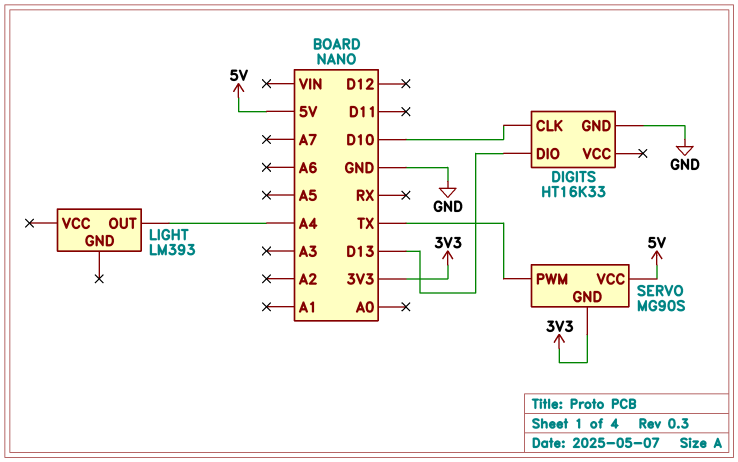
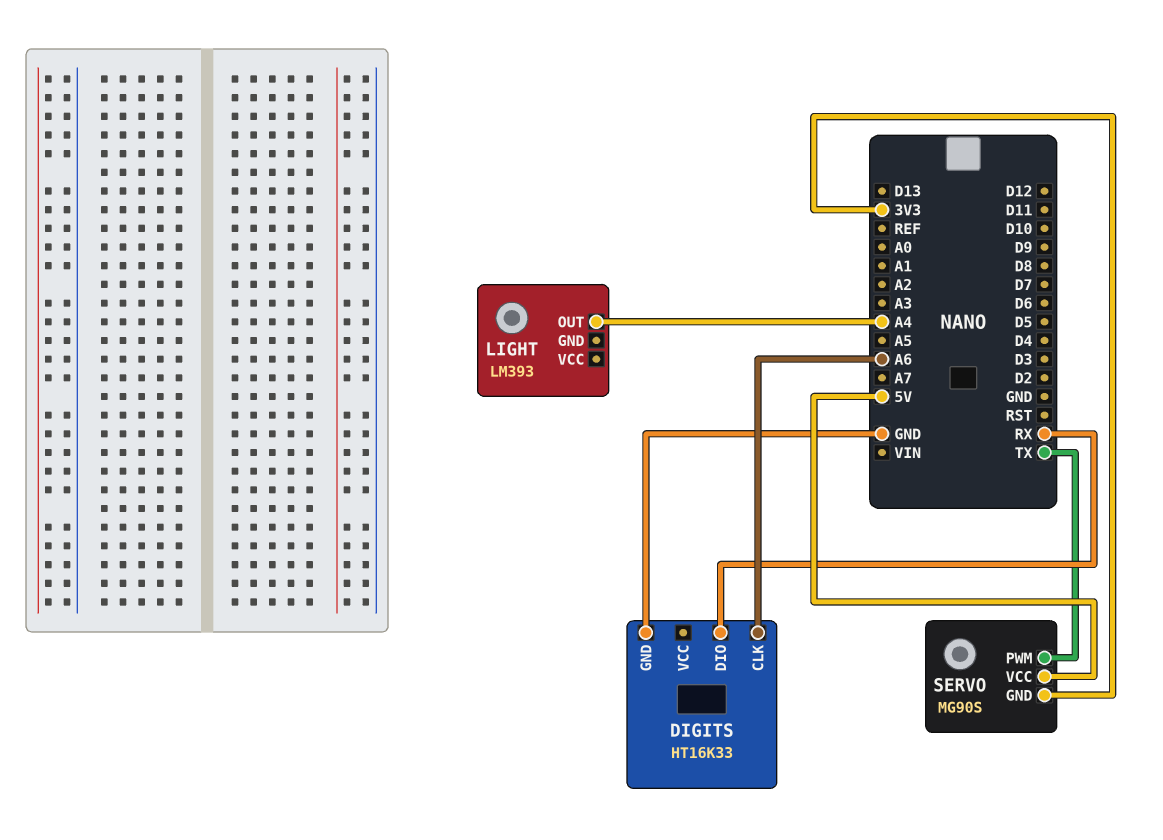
DIGITS pin CLK: D10 -> A6
DIGITS pin DIO: D13 -> RX

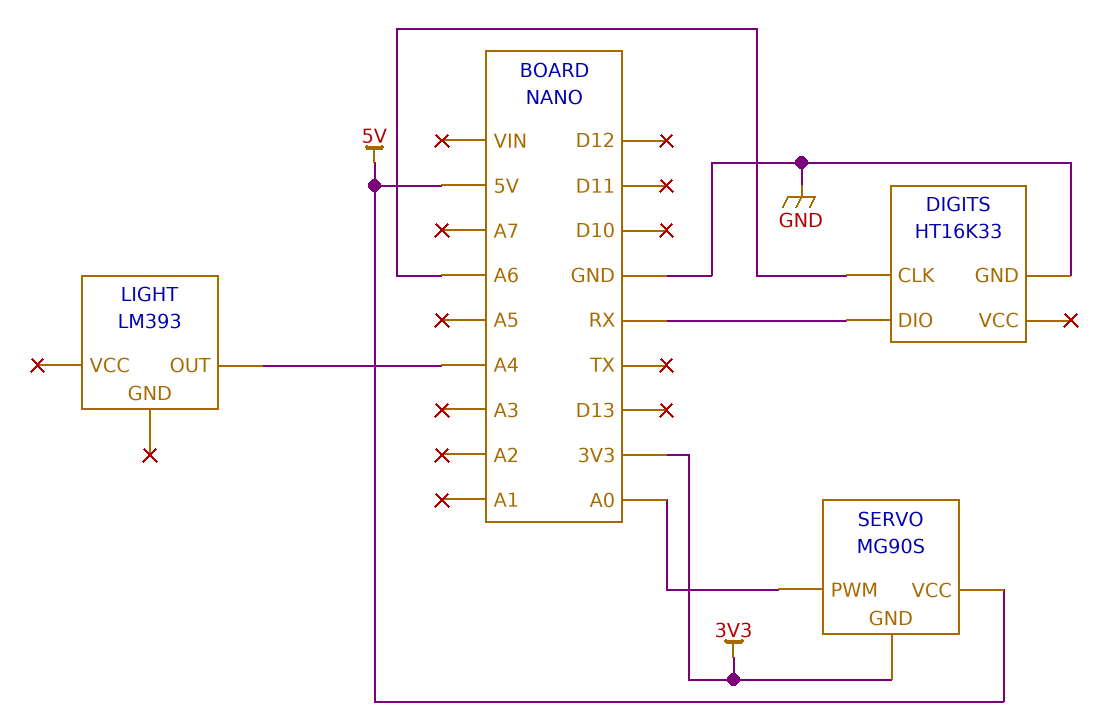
SERVO pin PWM: TX -> A0

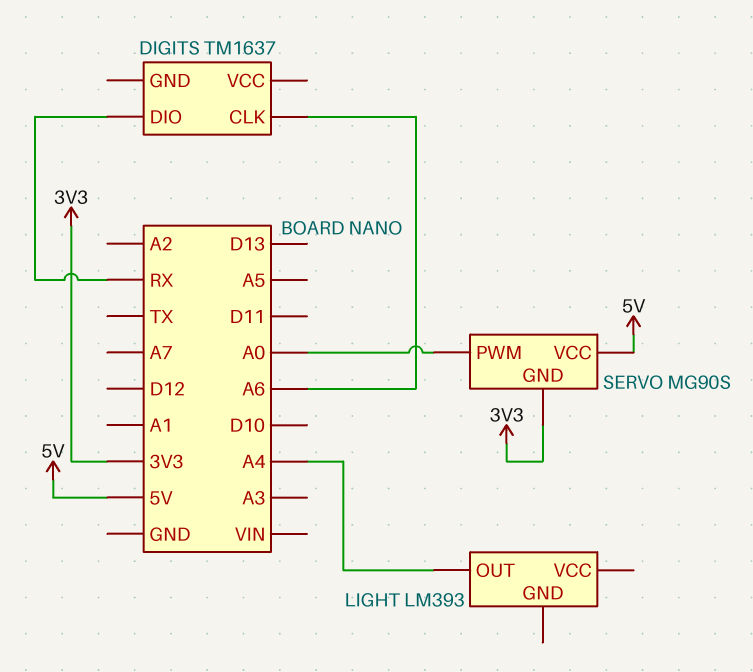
DIGITS: HT16K33 -> TM1637
DIGITS pin GND: GND -> none

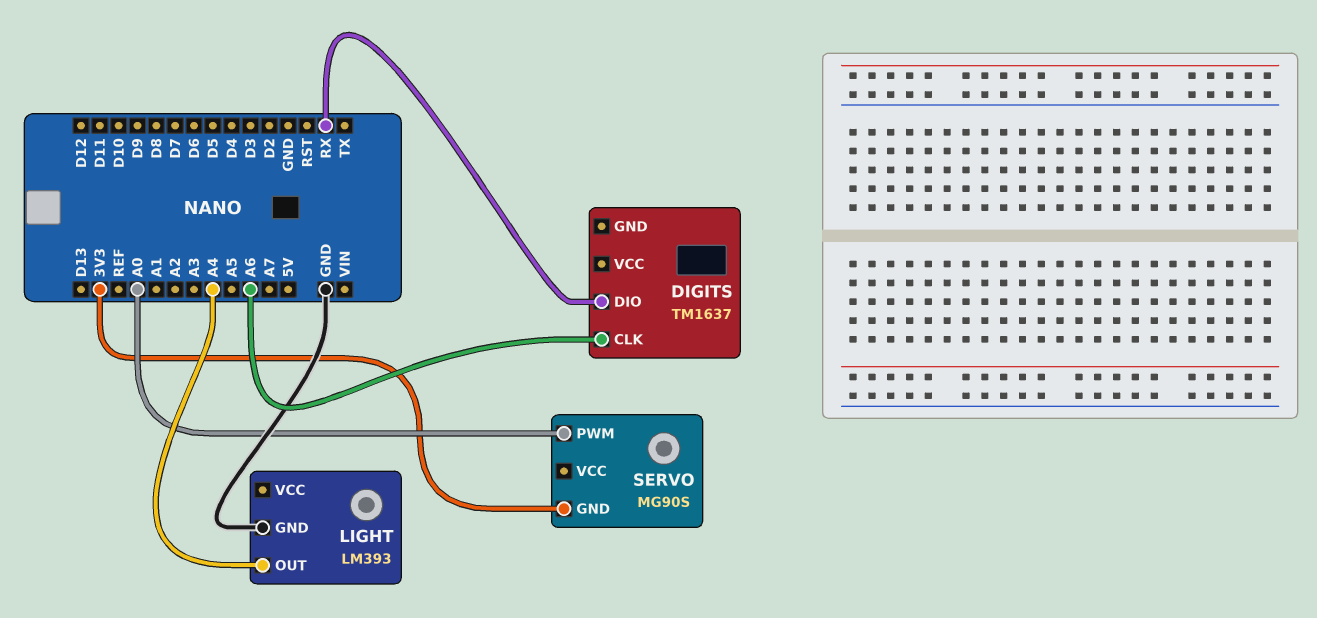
LIGHT pin GND: none -> GND
SERVO pin VCC: 5V -> none

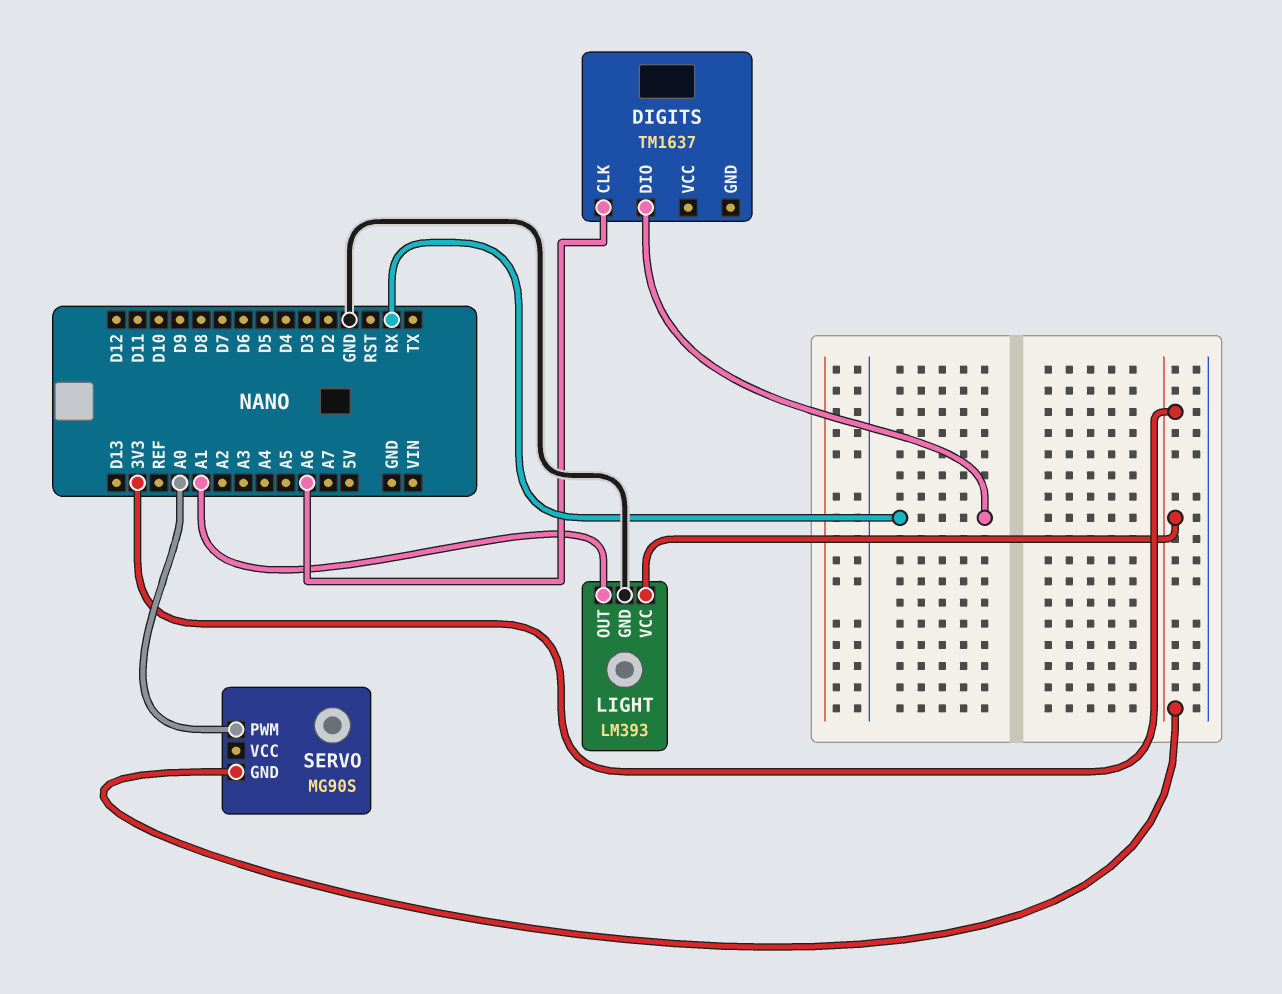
LIGHT pin OUT: A4 -> A1
LIGHT pin VCC: none -> 3V3

